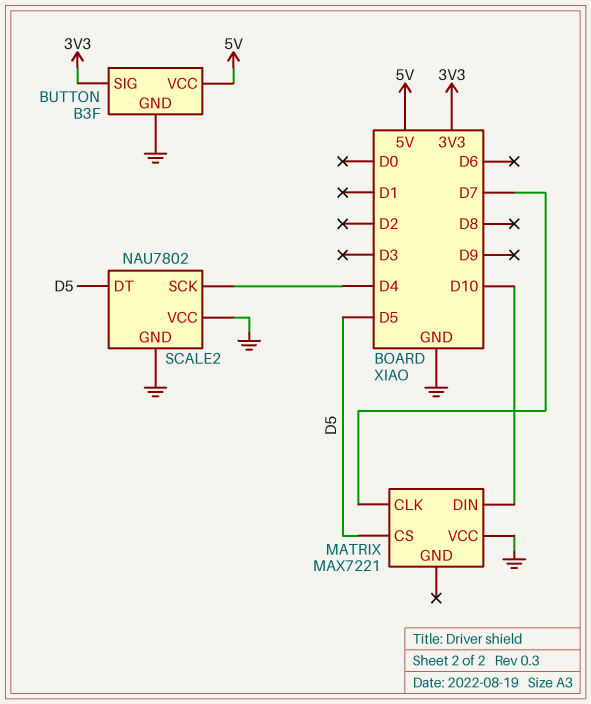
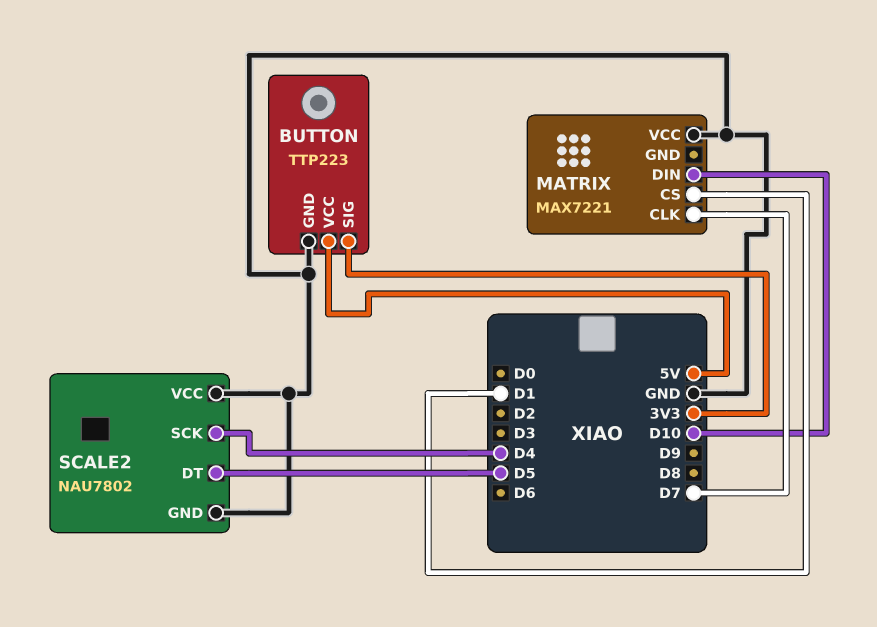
BUTTON: B3F -> TTP223
MATRIX pin CS: D5 -> D1

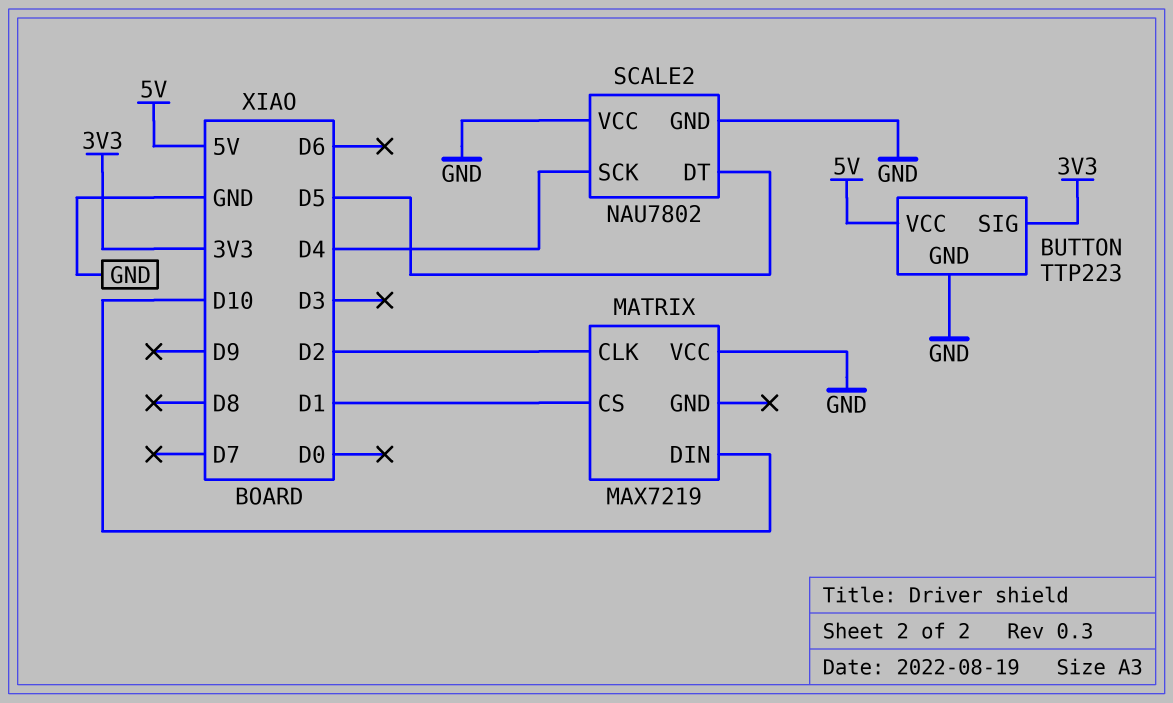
MATRIX: MAX7221 -> MAX7219
MATRIX pin CLK: D7 -> D2

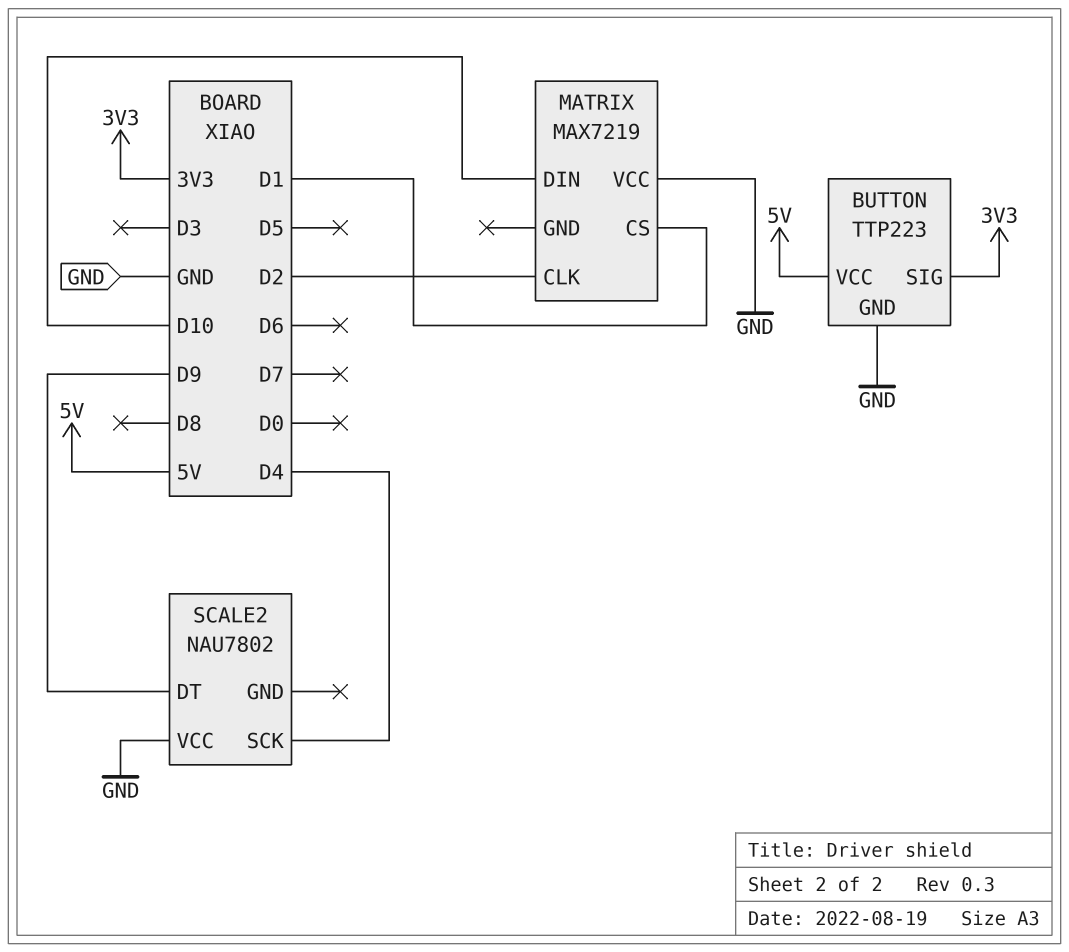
SCALE2 pin DT: D5 -> D9
SCALE2 pin GND: GND -> none

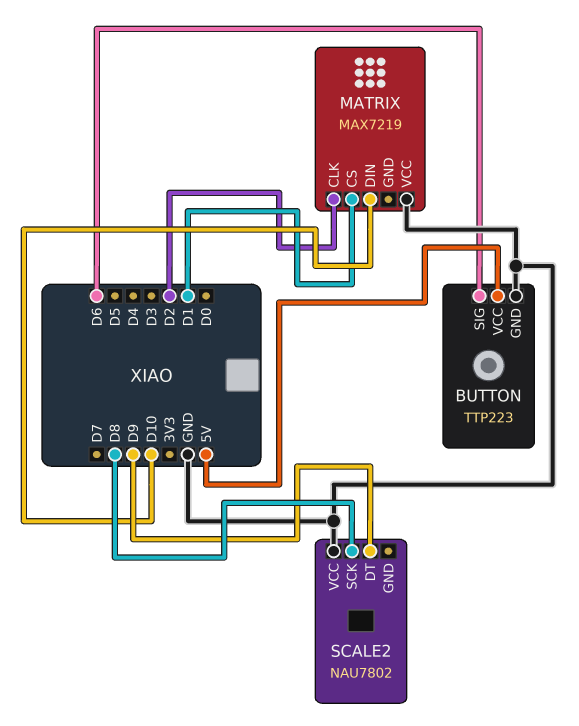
BUTTON pin SIG: 3V3 -> D6
SCALE2 pin SCK: D4 -> D8

